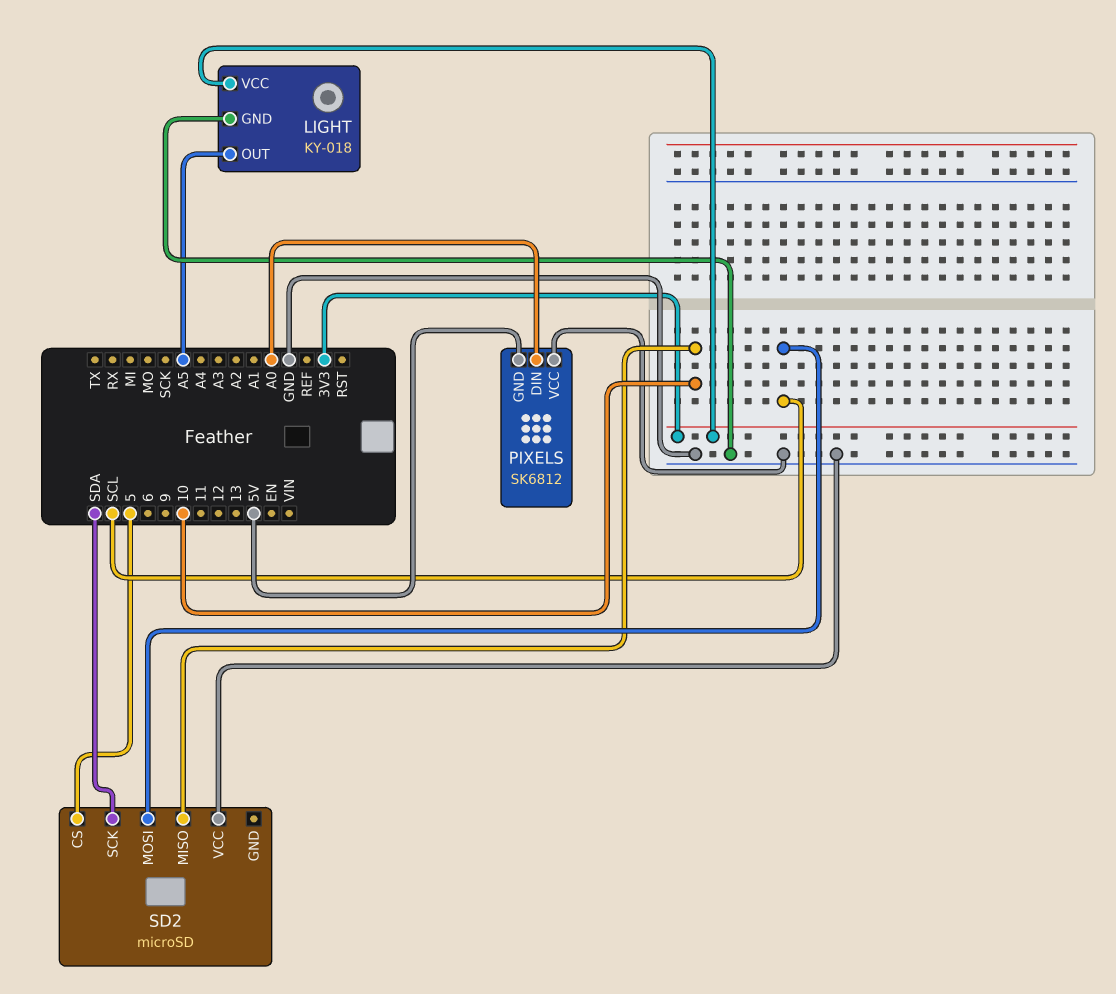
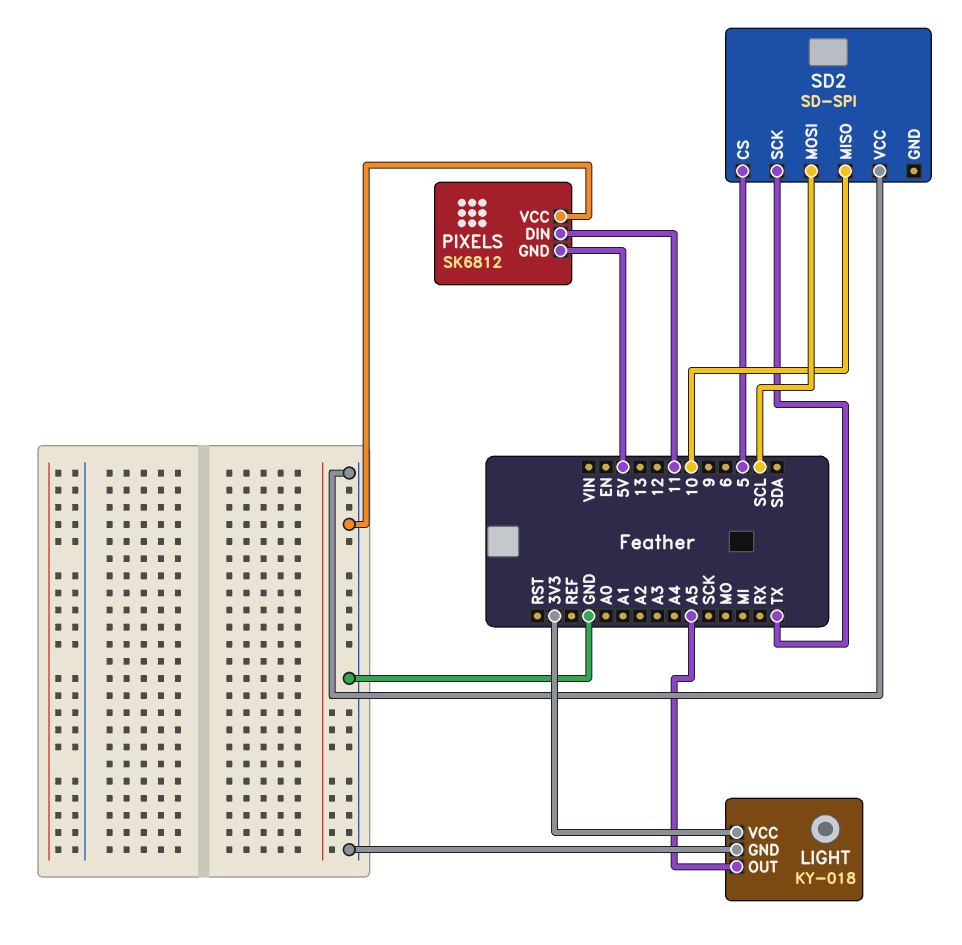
PIXELS pin DIN: A0 -> 11
SD2: microSD -> SD-SPI
SD2 pin SCK: SDA -> TX

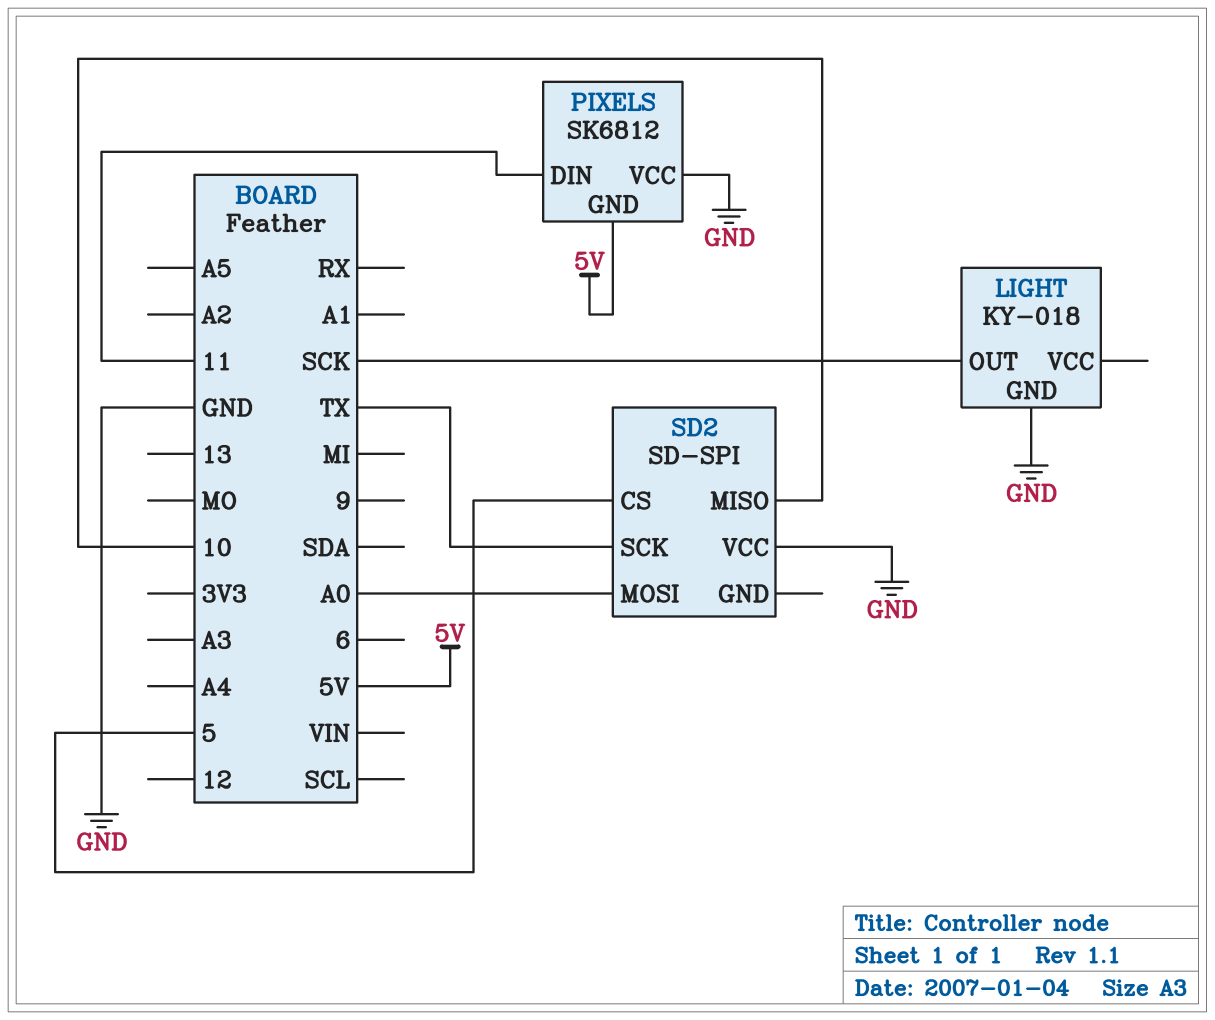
LIGHT pin OUT: A5 -> SCK
LIGHT pin VCC: 3V3 -> none
SD2 pin MOSI: SCL -> A0

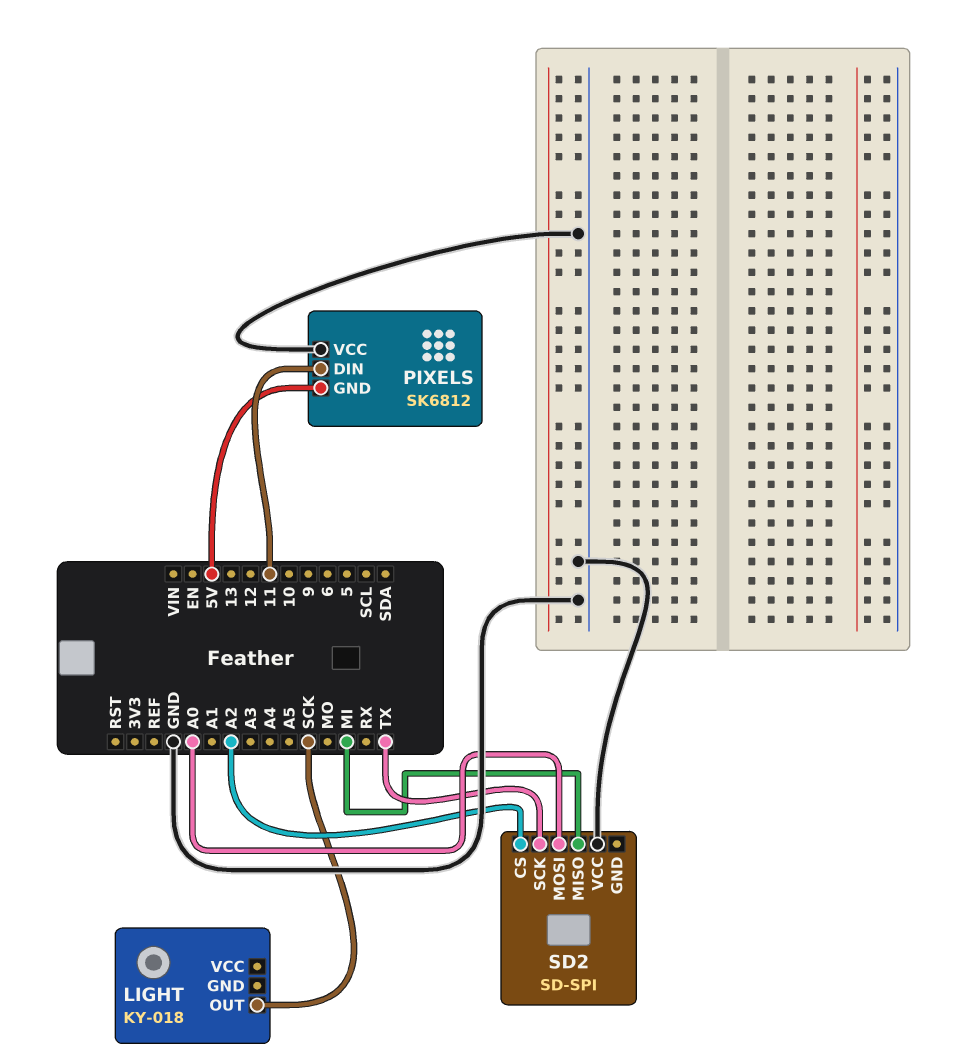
LIGHT pin GND: GND -> none
SD2 pin CS: 5 -> A2
SD2 pin MISO: 10 -> MI

